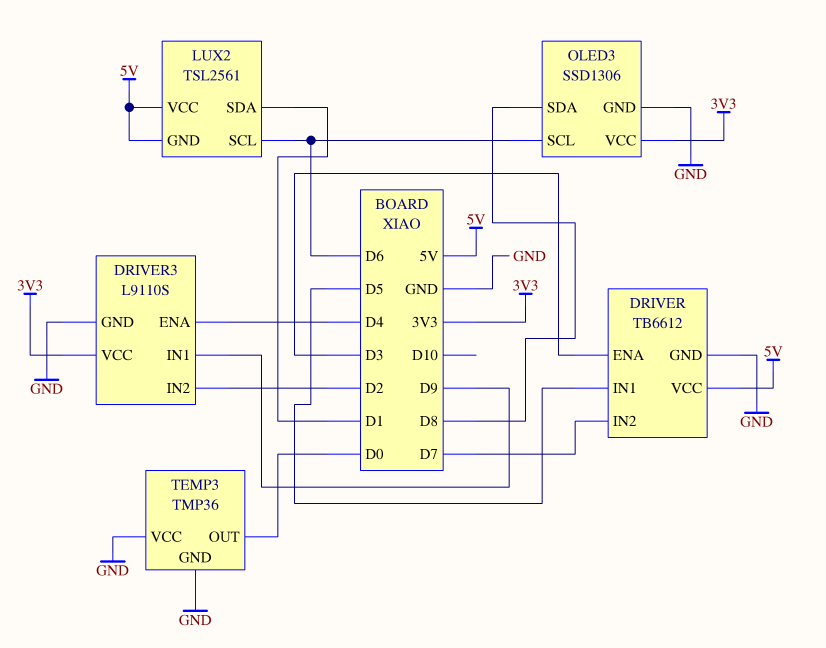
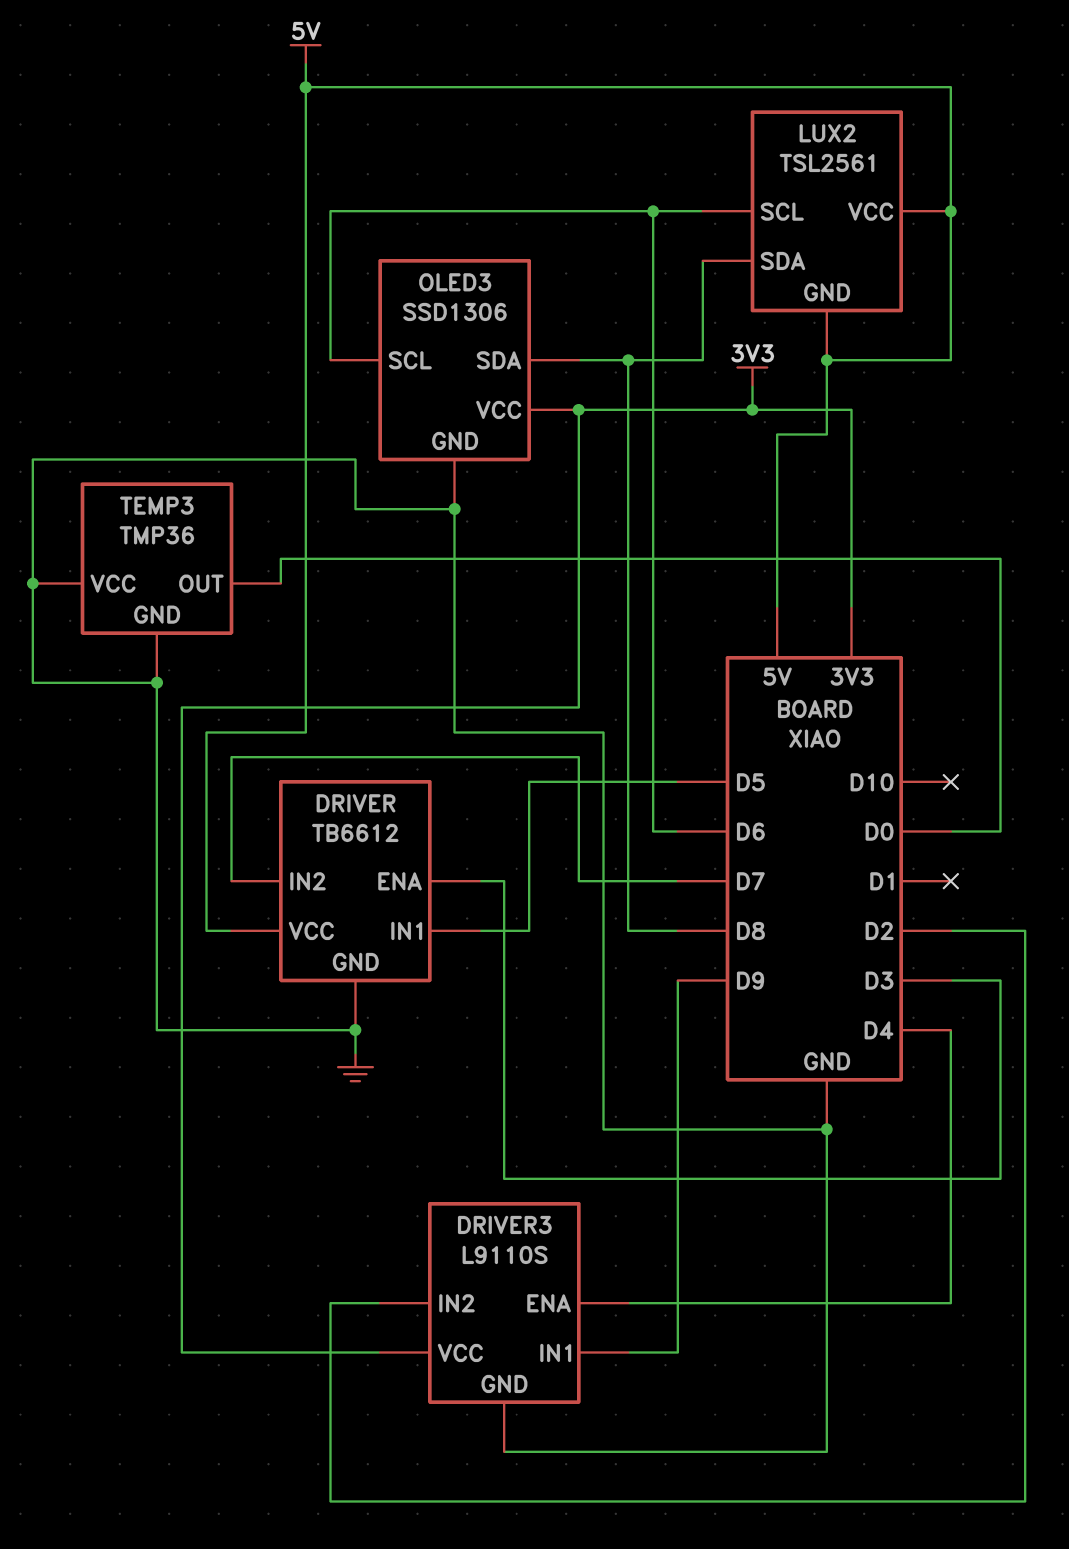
LUX2 pin SDA: D1 -> D8

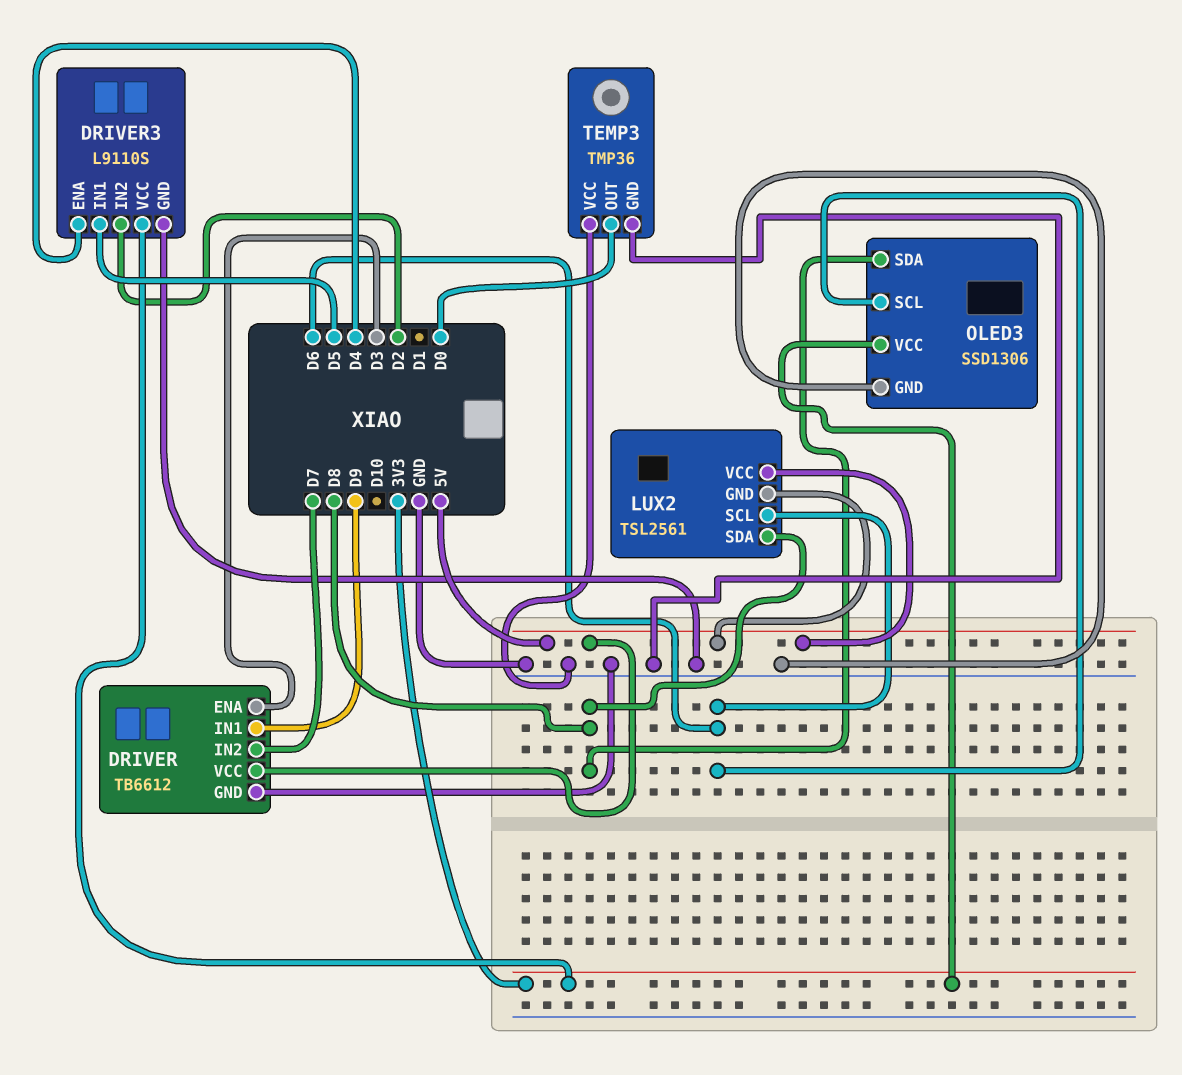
DRIVER pin IN1: D5 -> D9
DRIVER3 pin IN1: D9 -> D5

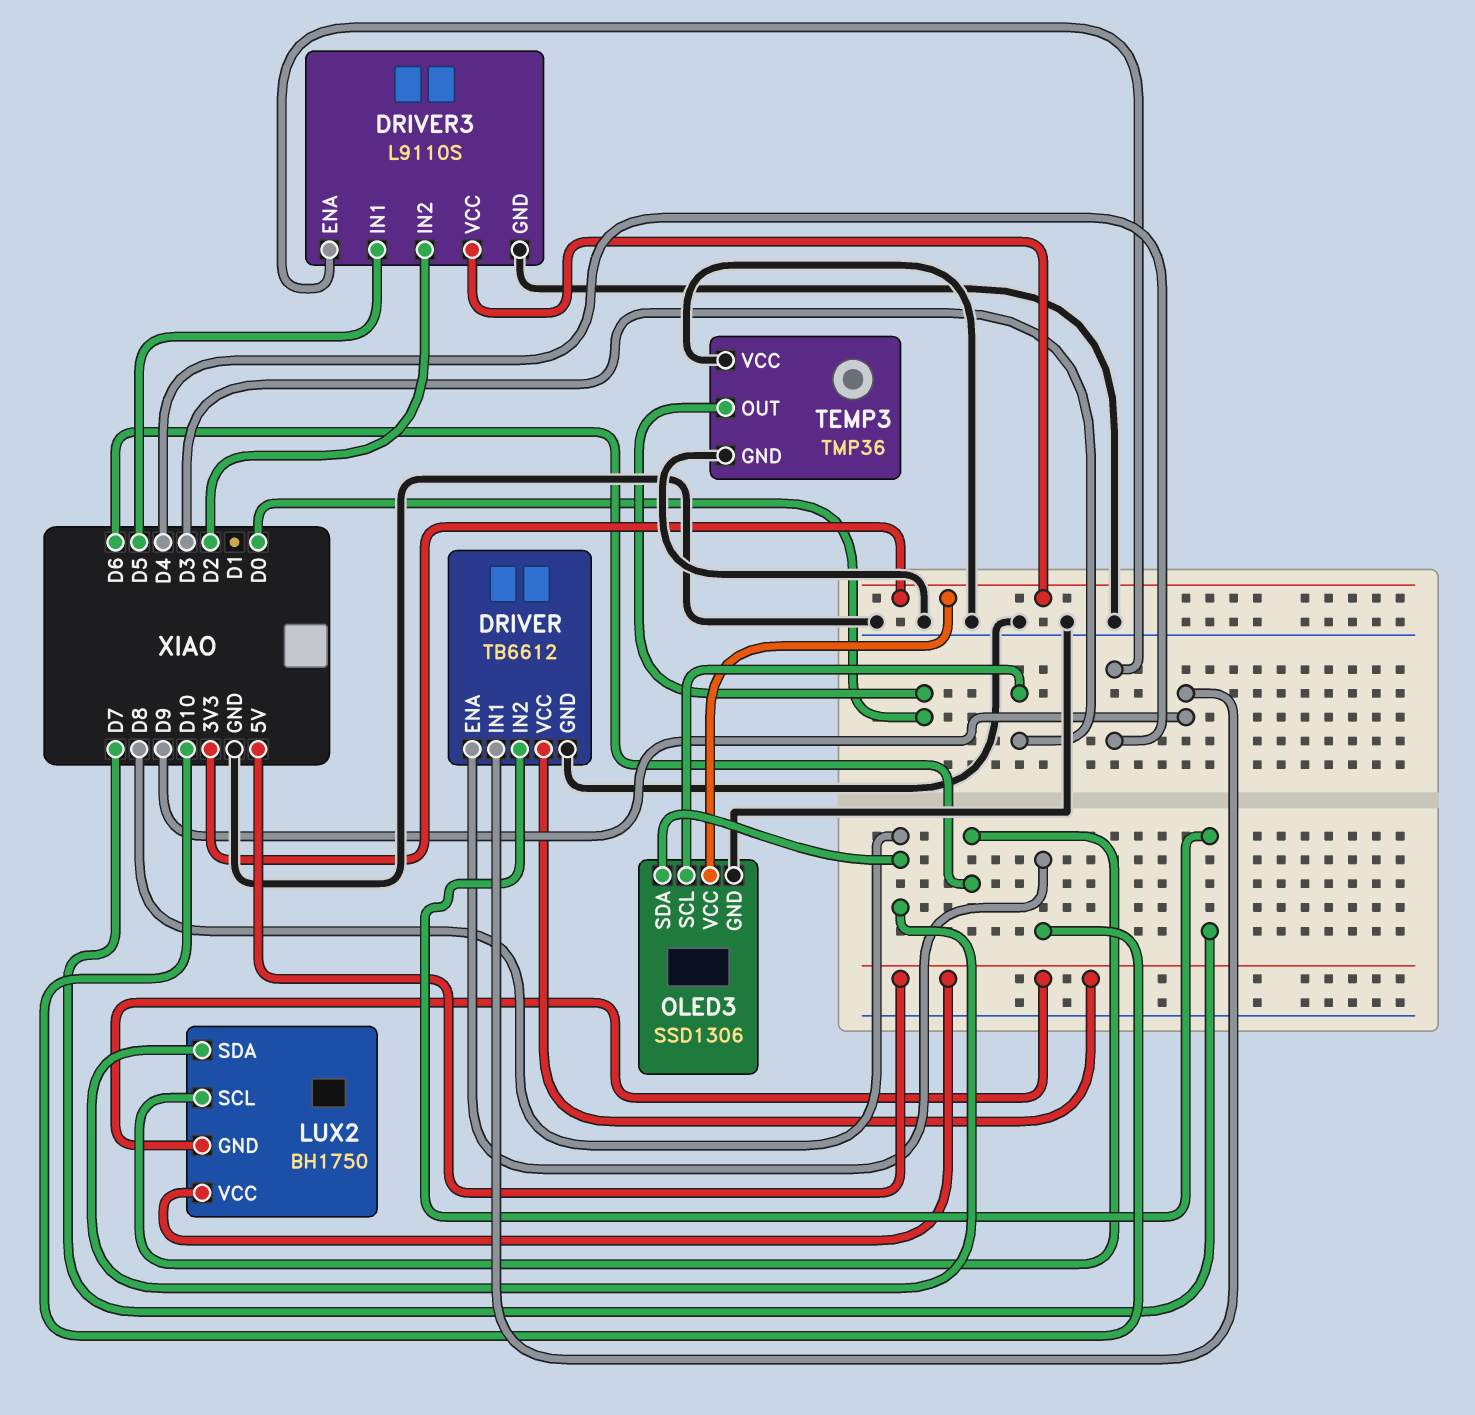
DRIVER pin ENA: D3 -> D10
LUX2: TSL2561 -> BH1750
OLED3 pin SCL: D6 -> D3

